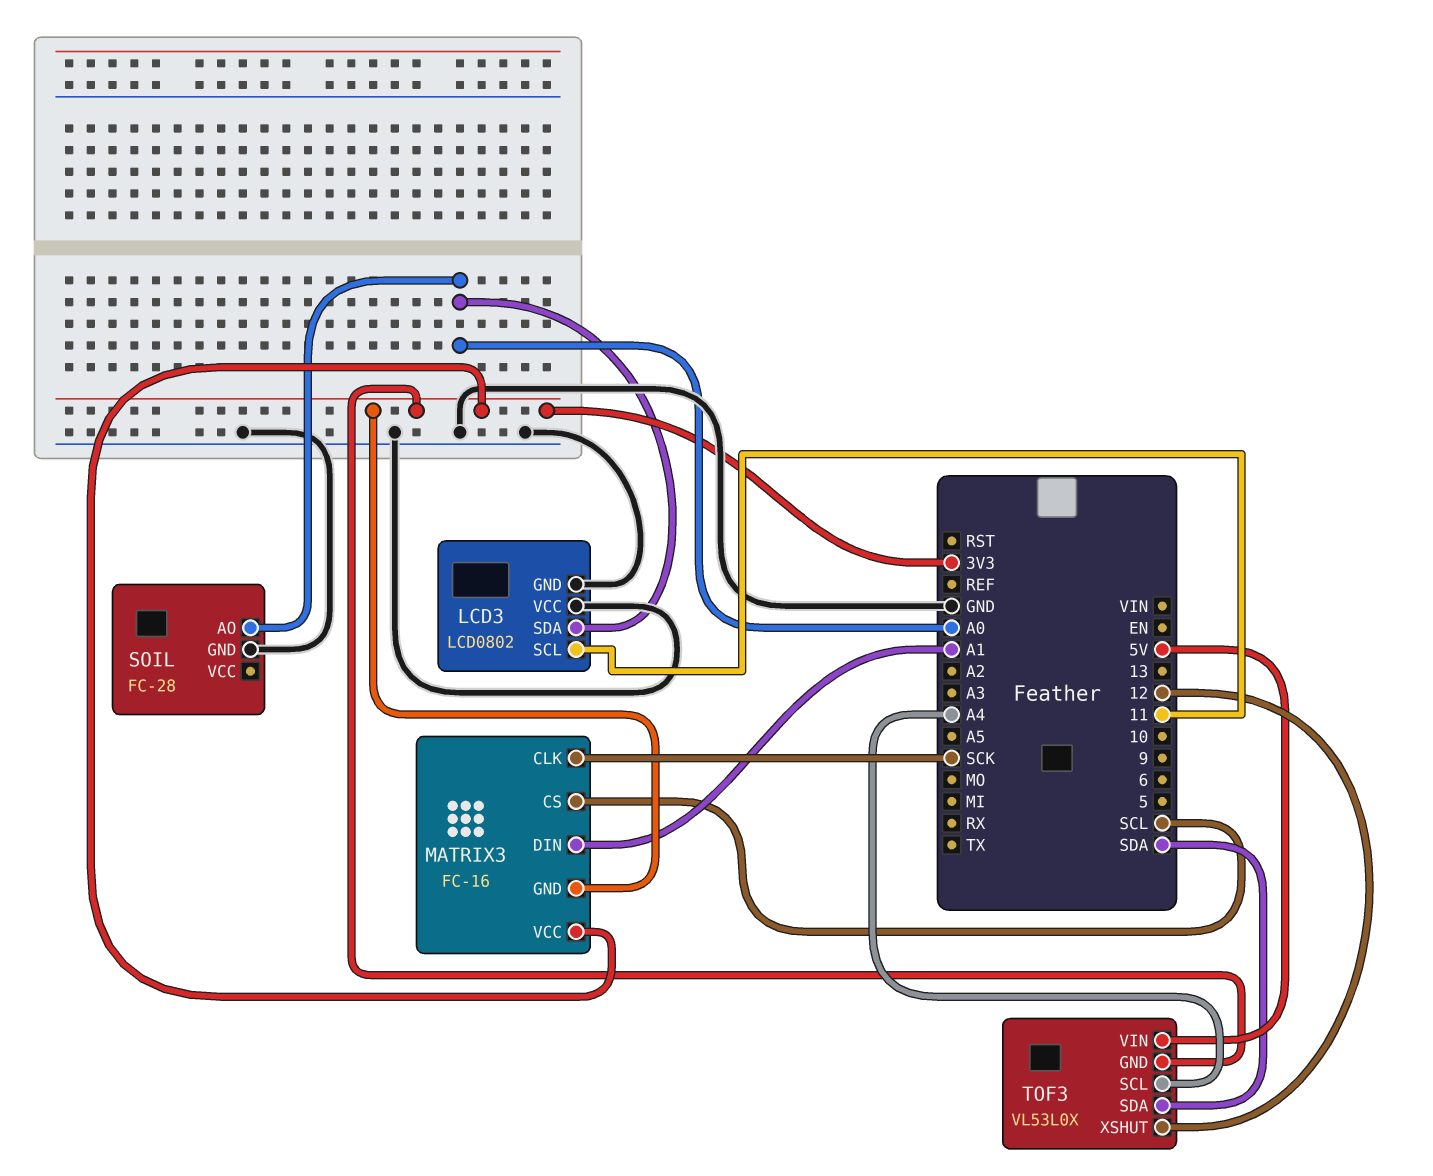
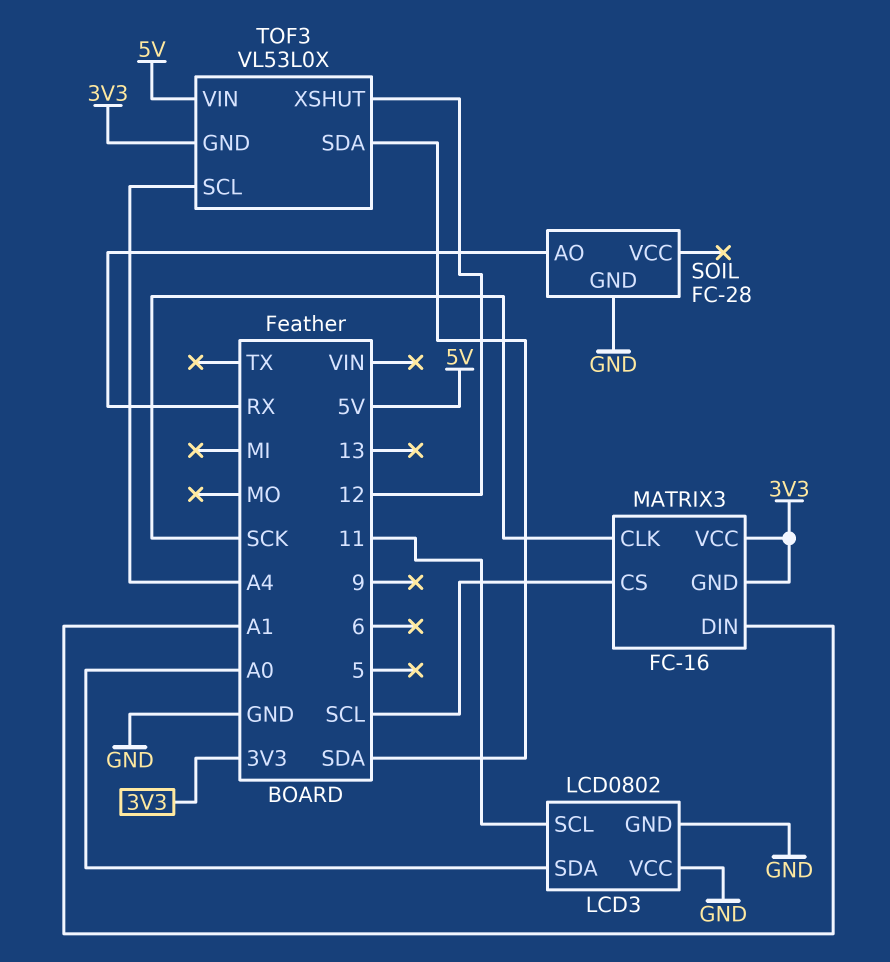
SOIL pin AO: A0 -> RX

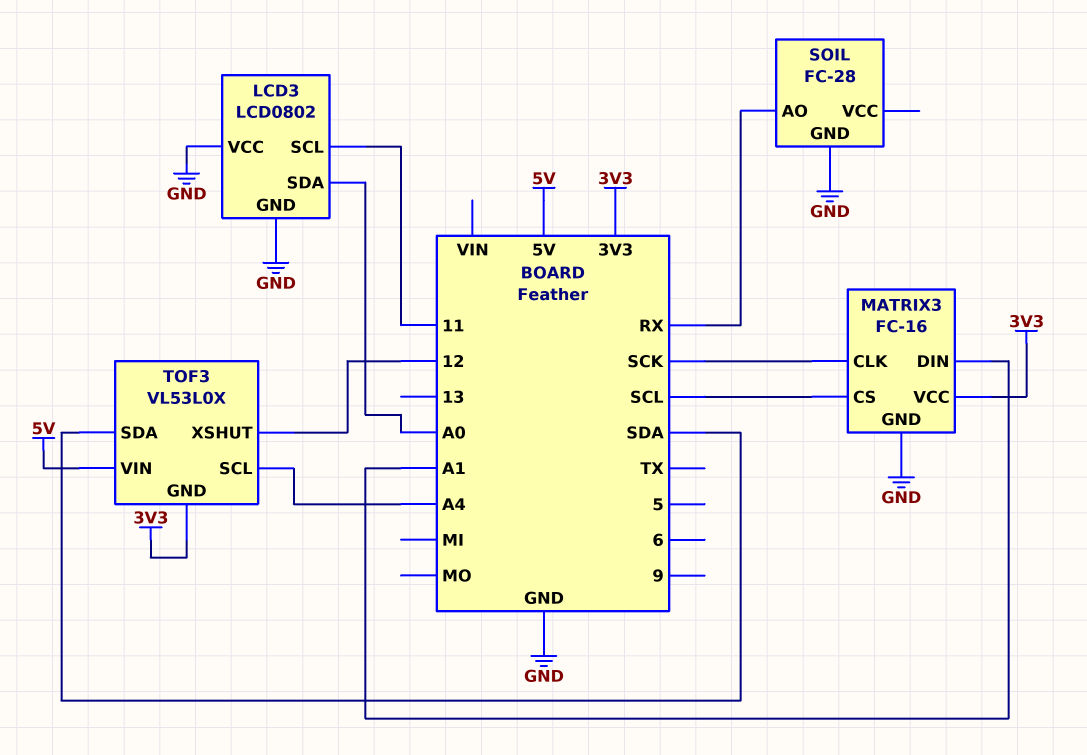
MATRIX3 pin GND: 3V3 -> GND

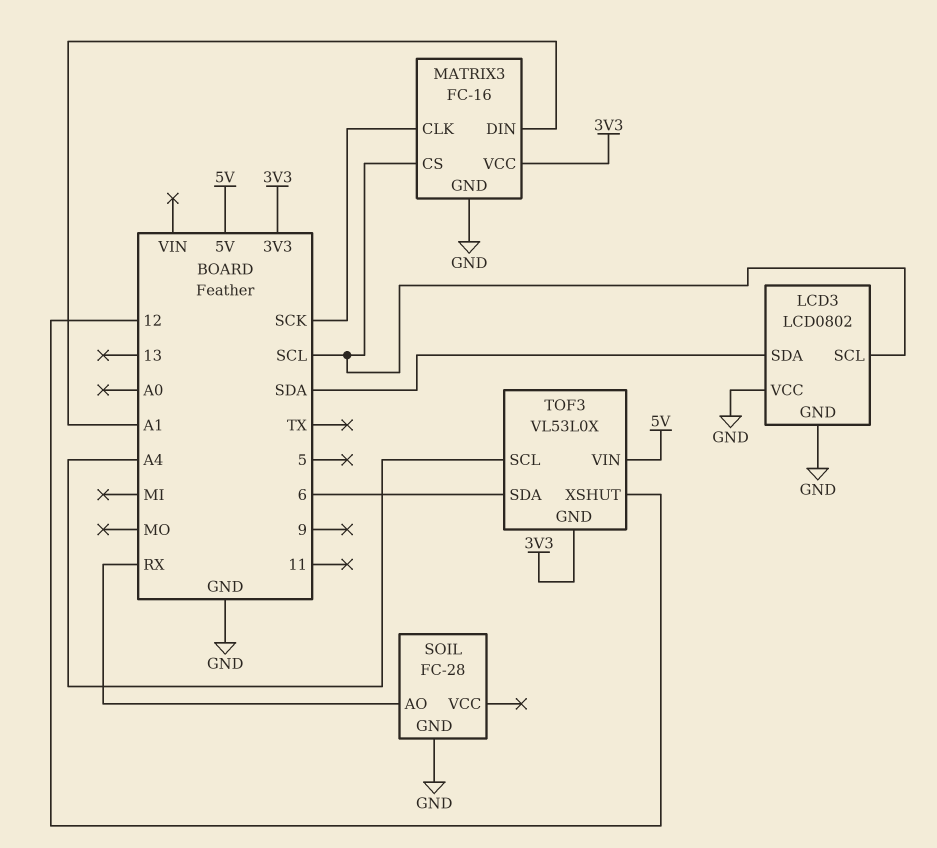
LCD3 pin SCL: 11 -> SCL
LCD3 pin SDA: A0 -> SDA
TOF3 pin SDA: SDA -> 6

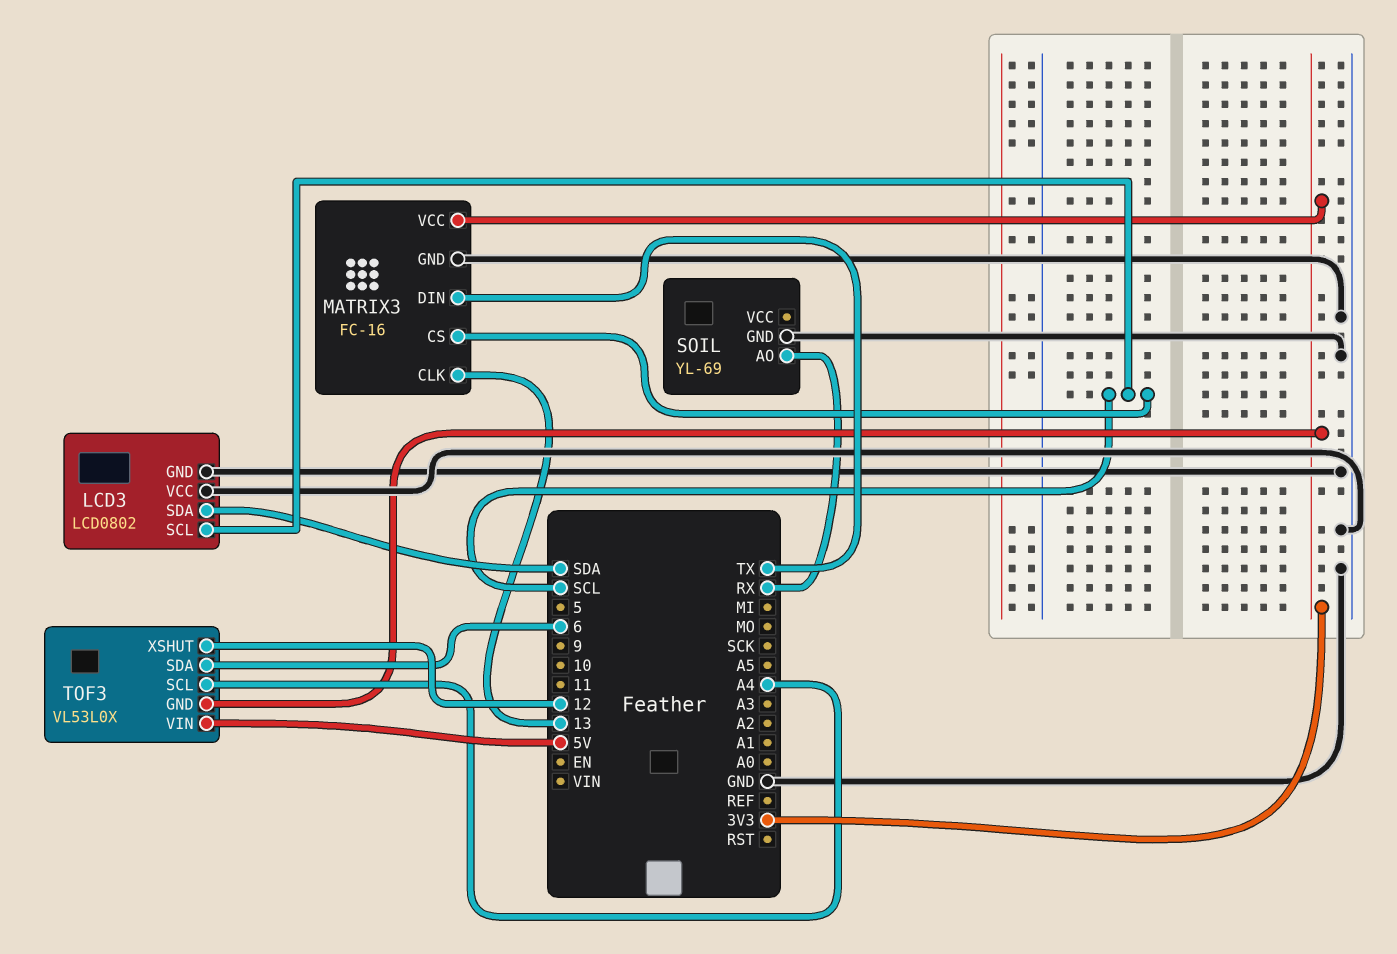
MATRIX3 pin CLK: SCK -> 13
MATRIX3 pin DIN: A1 -> TX
SOIL: FC-28 -> YL-69

